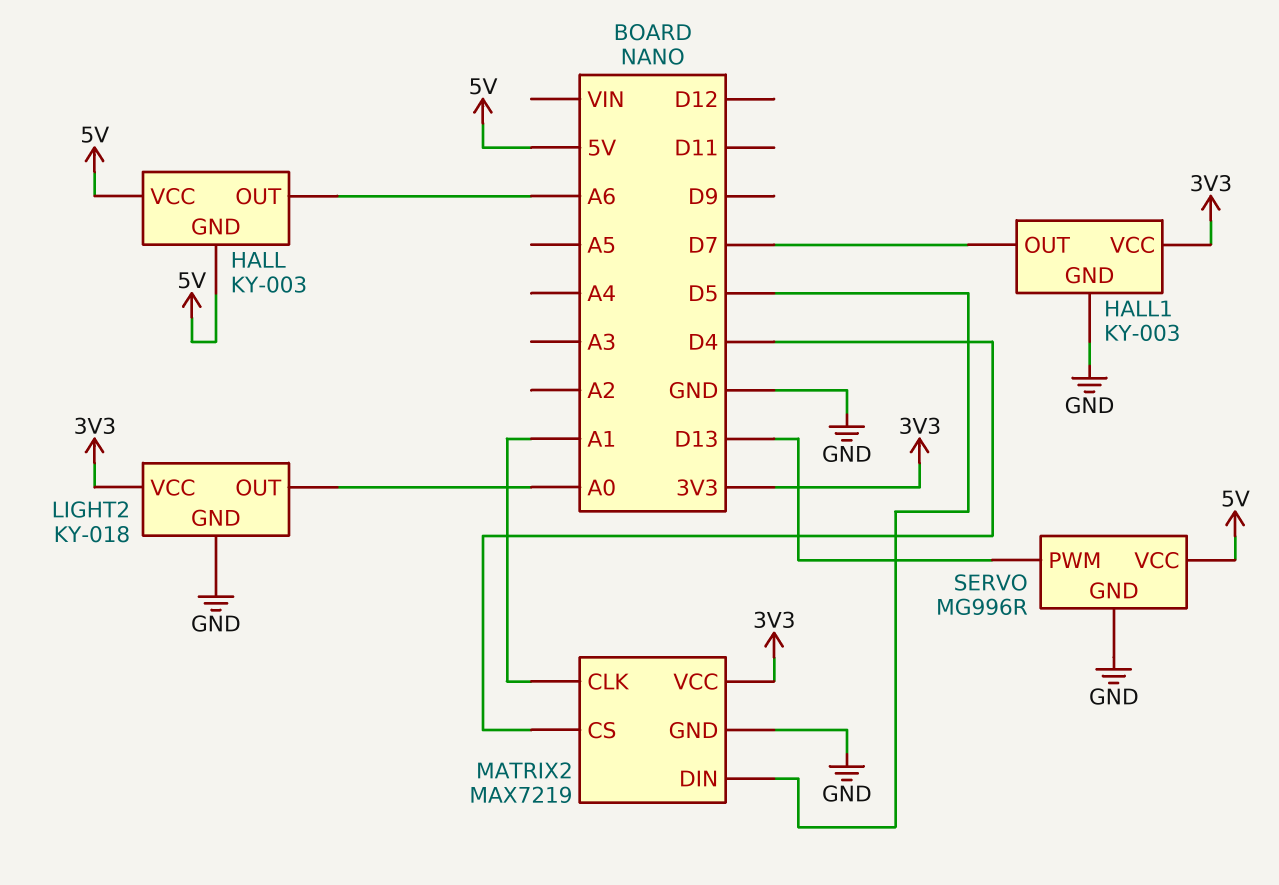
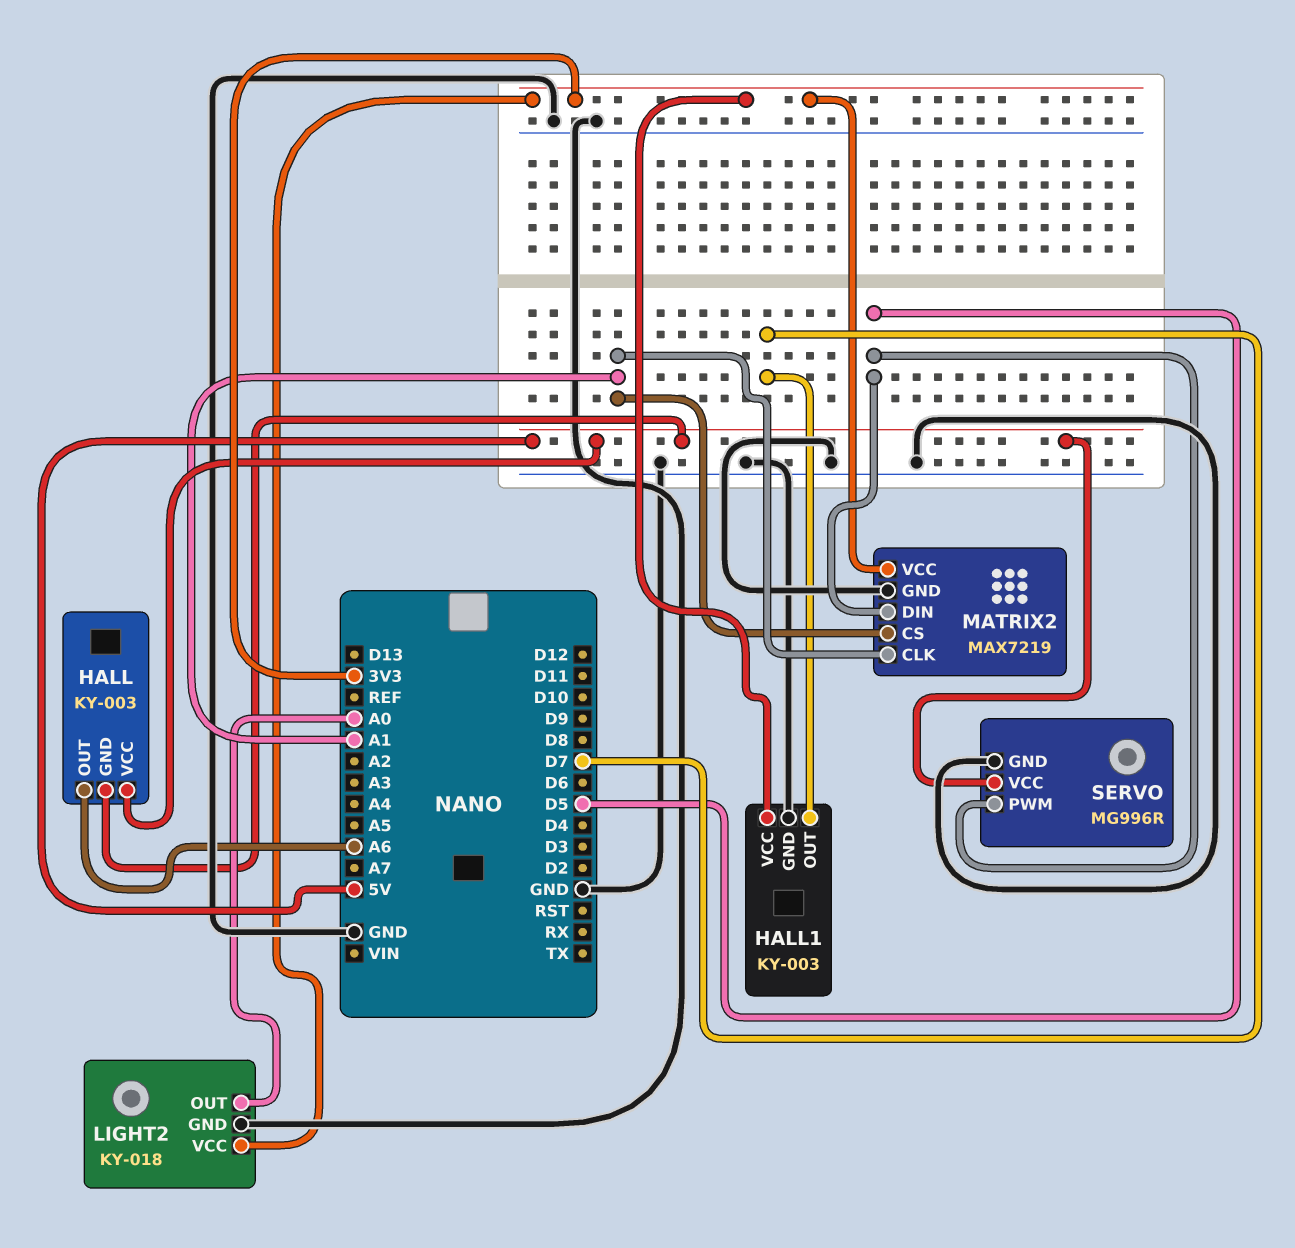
MATRIX2 pin CS: D4 -> A1
SERVO pin PWM: D13 -> D5

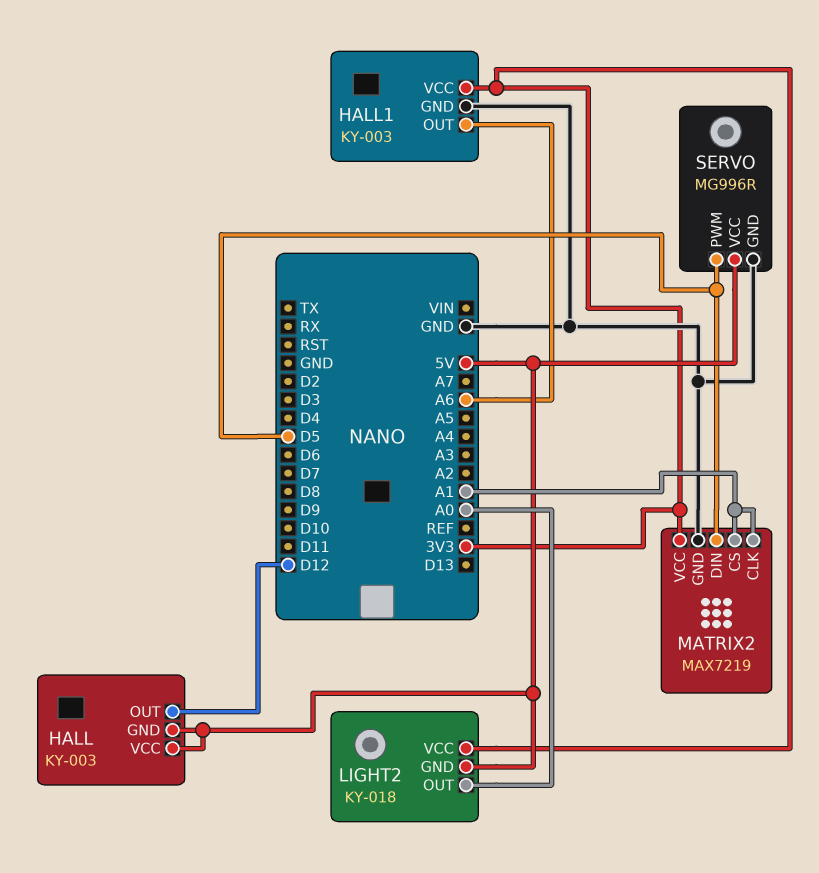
HALL pin OUT: A6 -> D12
HALL1 pin OUT: D7 -> A6
LIGHT2 pin GND: GND -> 5V

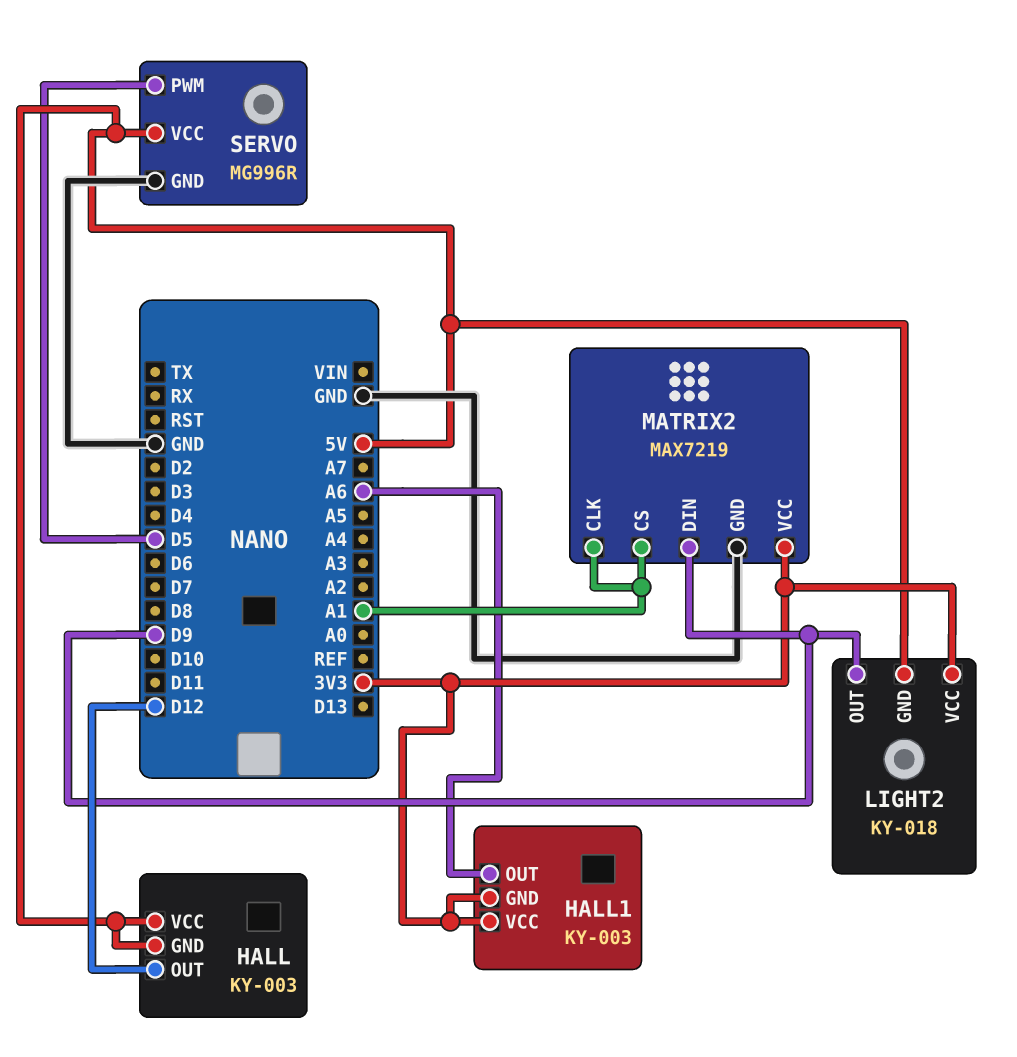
HALL1 pin GND: GND -> 3V3
LIGHT2 pin OUT: A0 -> D9
MATRIX2 pin DIN: D5 -> D9

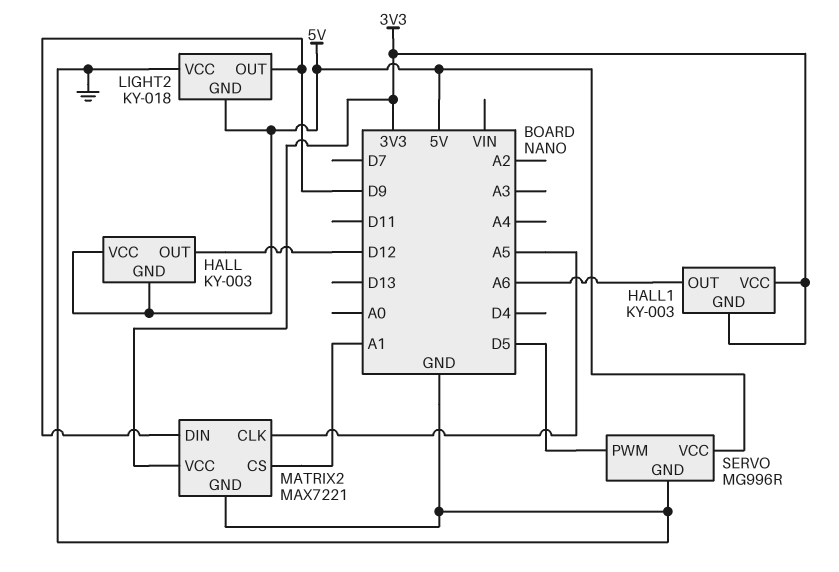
LIGHT2 pin VCC: 3V3 -> GND
MATRIX2: MAX7219 -> MAX7221
MATRIX2 pin CLK: A1 -> A5

